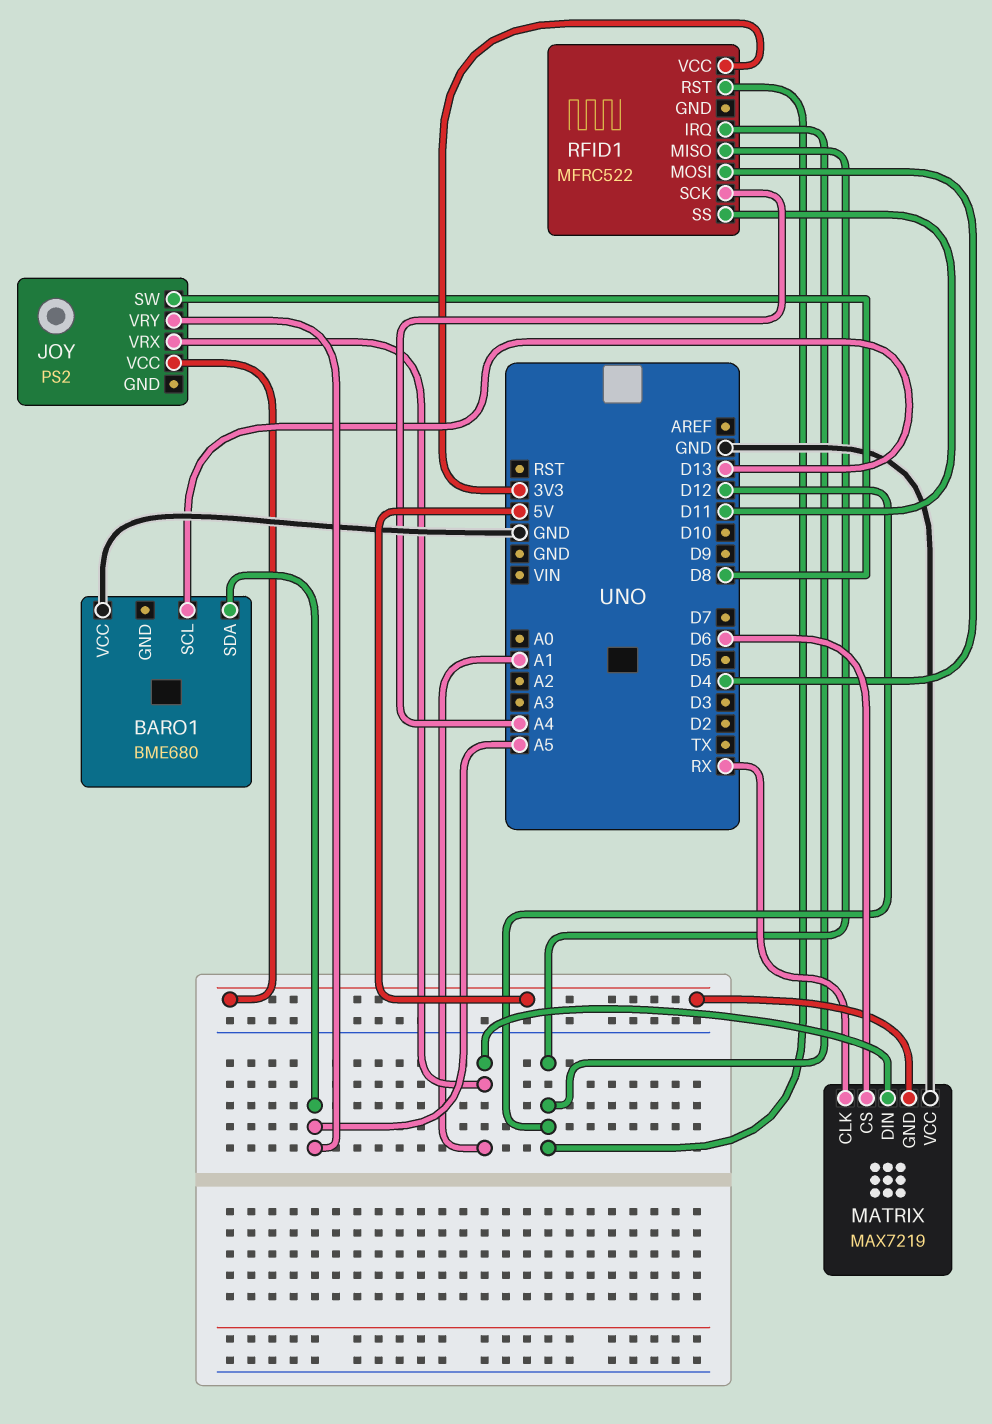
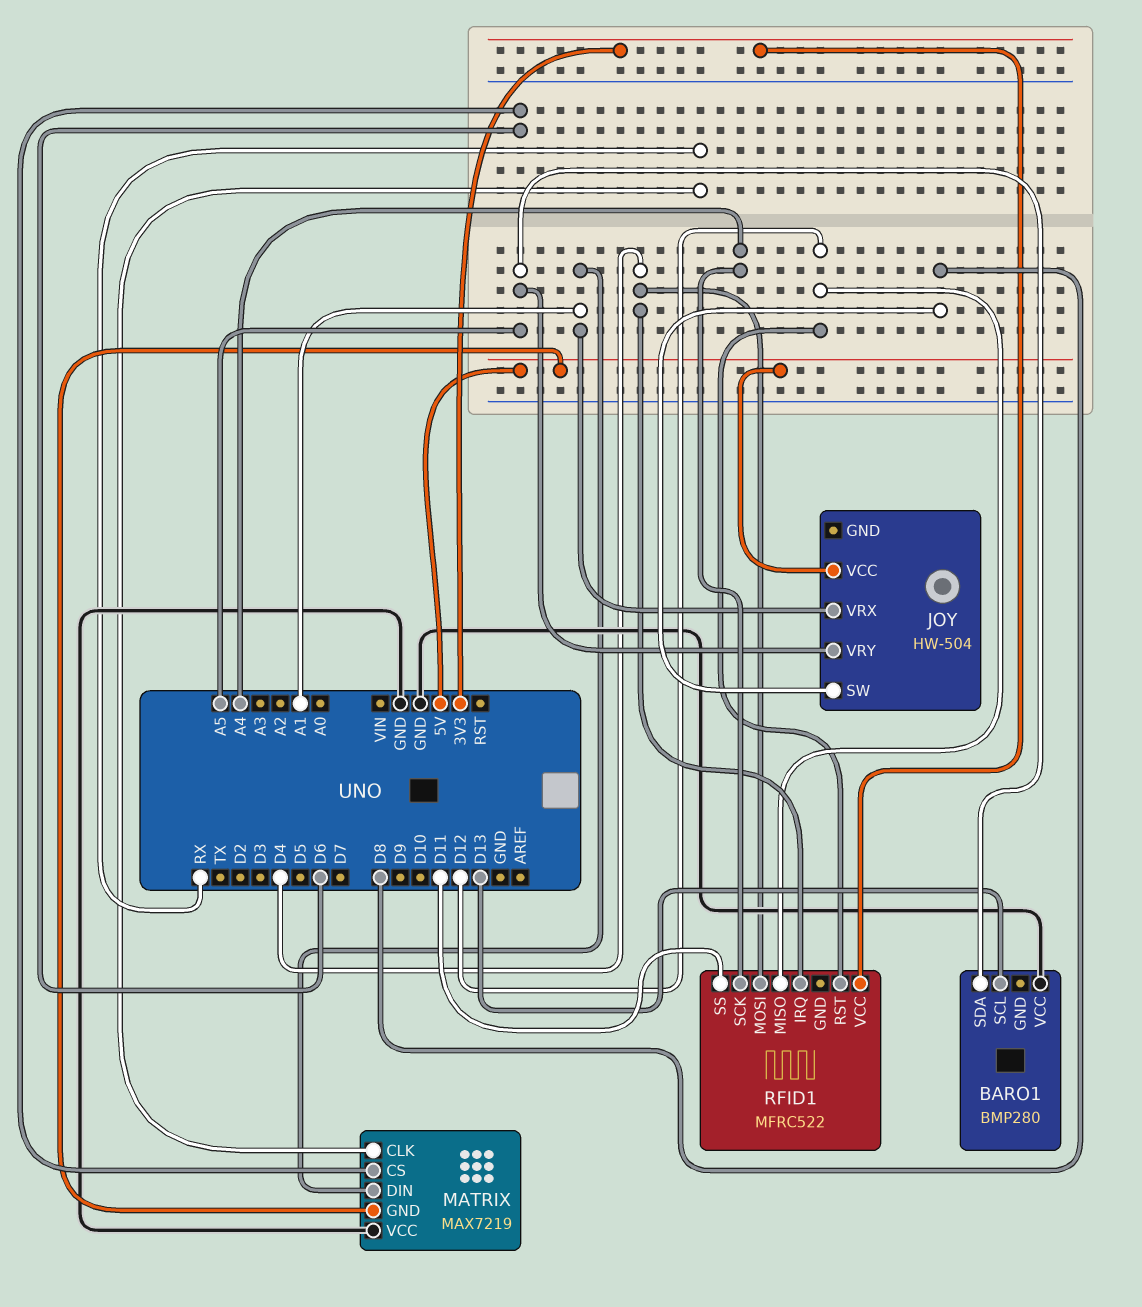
BARO1: BME680 -> BMP280
JOY: PS2 -> HW-504
RFID1 pin IRQ: D12 -> D4

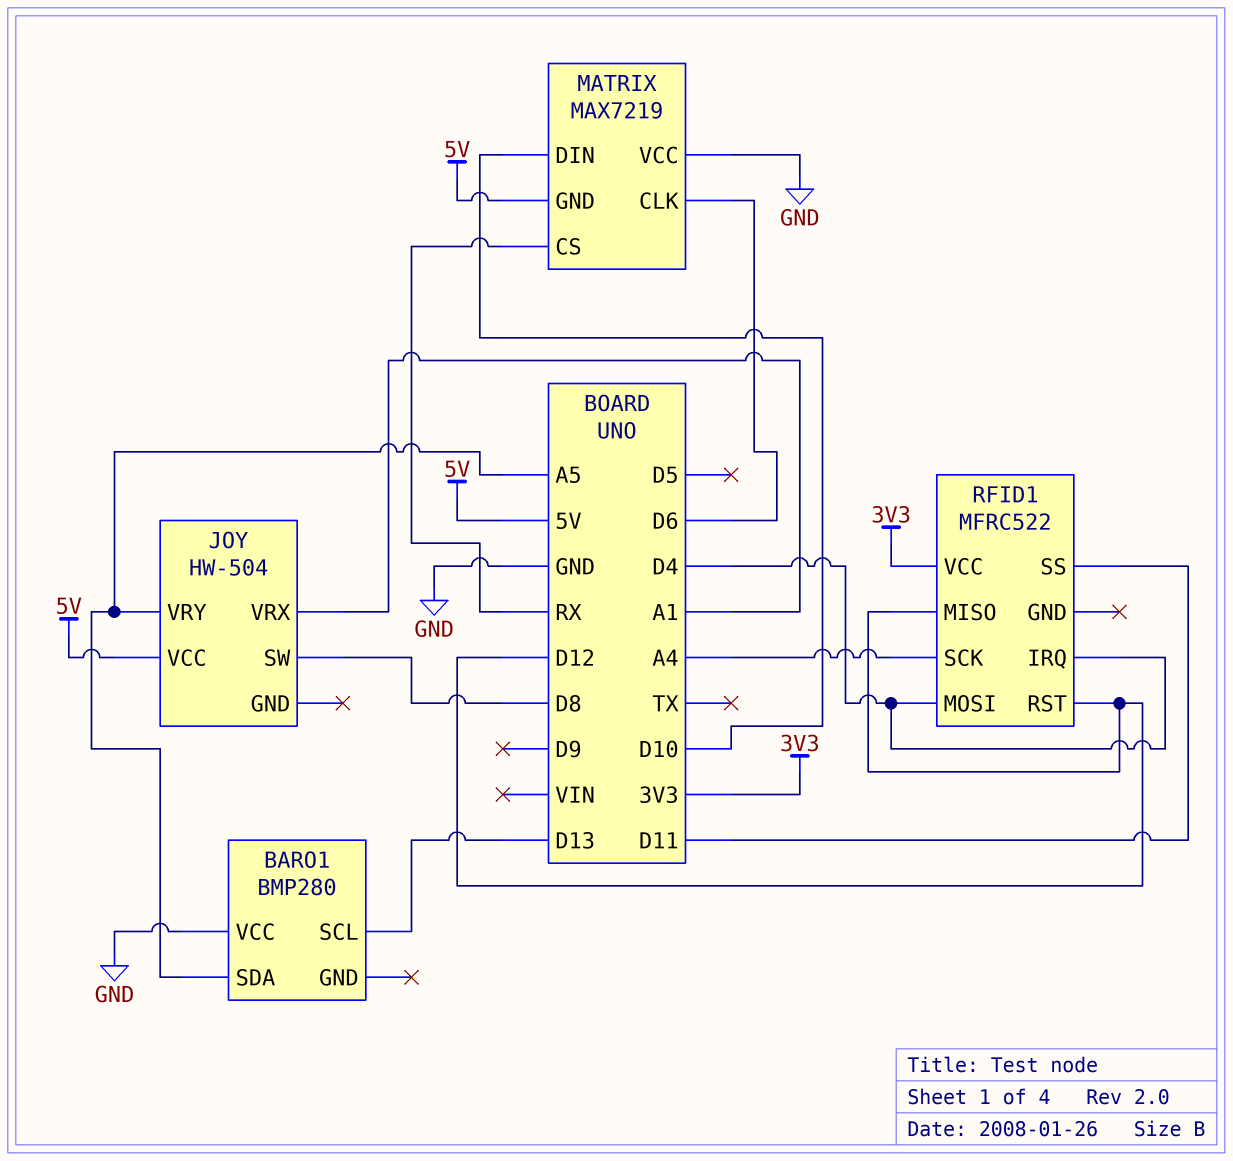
MATRIX pin CLK: RX -> D6
MATRIX pin CS: D6 -> RX
MATRIX pin DIN: A1 -> D10

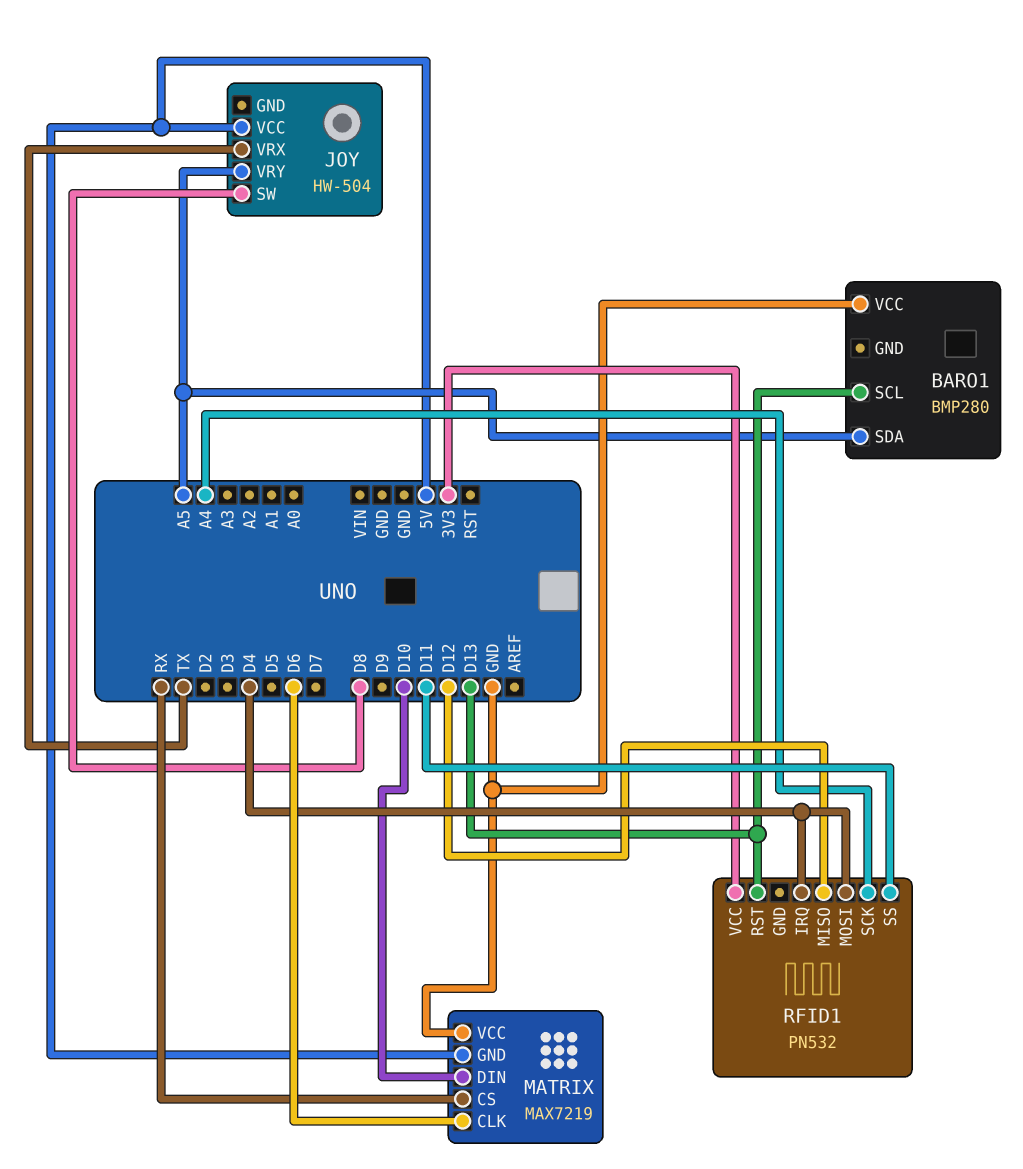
JOY pin VRX: A1 -> TX
RFID1: MFRC522 -> PN532
RFID1 pin RST: D12 -> D13

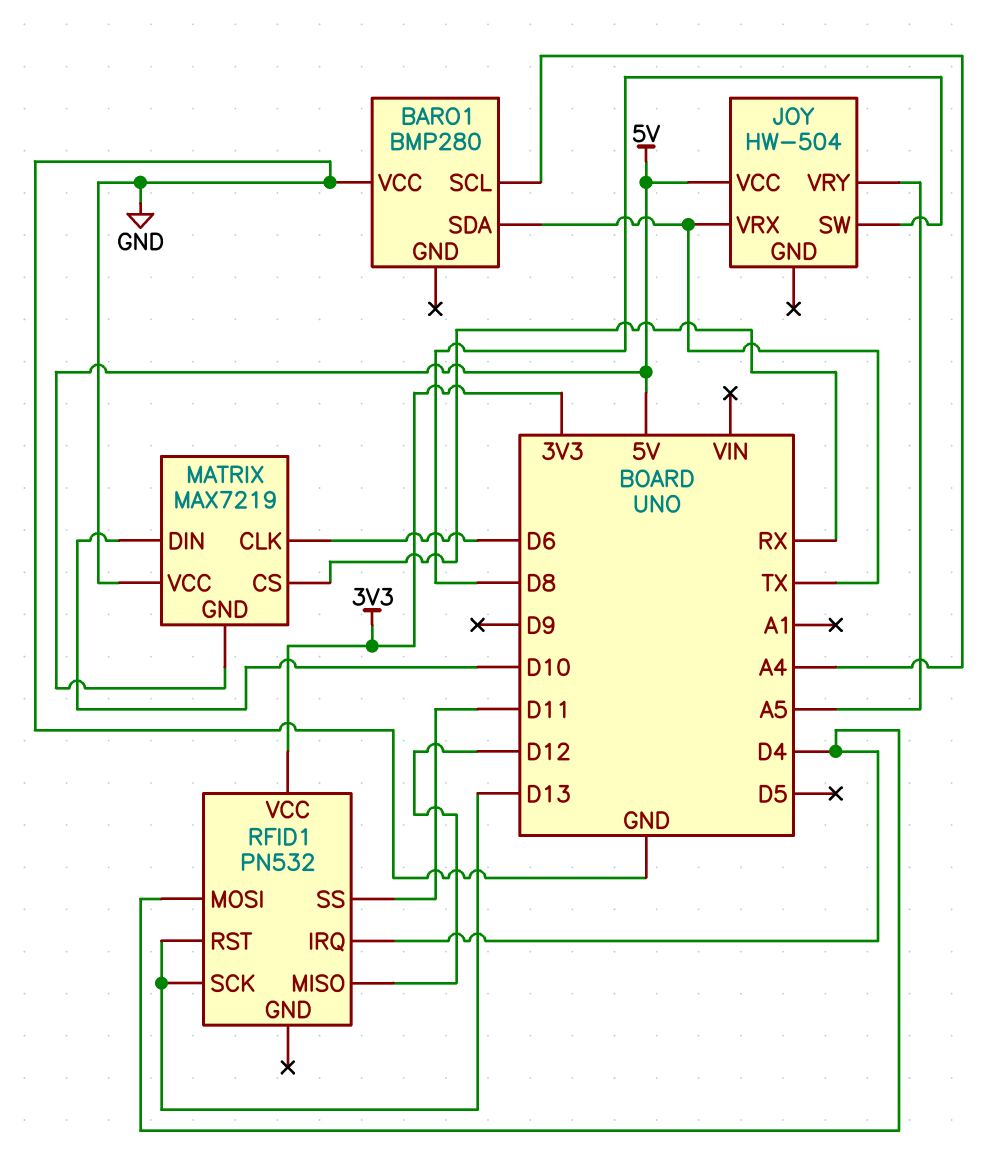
BARO1 pin SCL: D13 -> A4
BARO1 pin SDA: A5 -> TX
RFID1 pin SCK: A4 -> D13

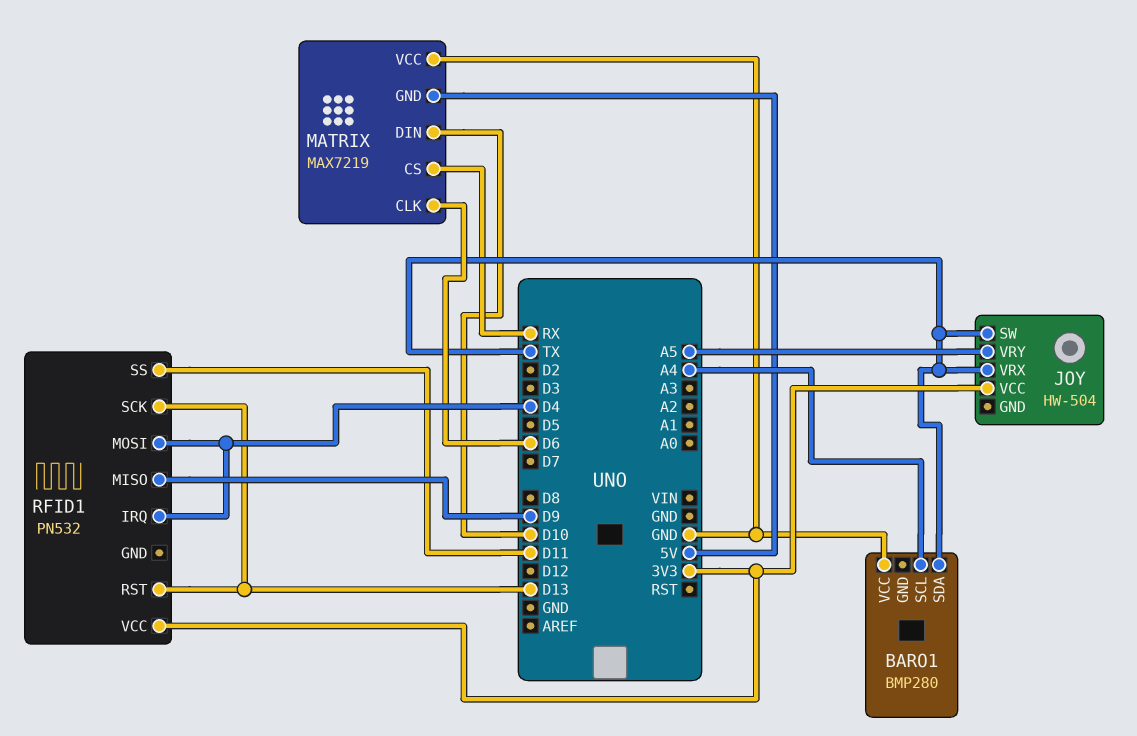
JOY pin SW: D8 -> TX
JOY pin VCC: 5V -> 3V3
RFID1 pin MISO: D12 -> D9

